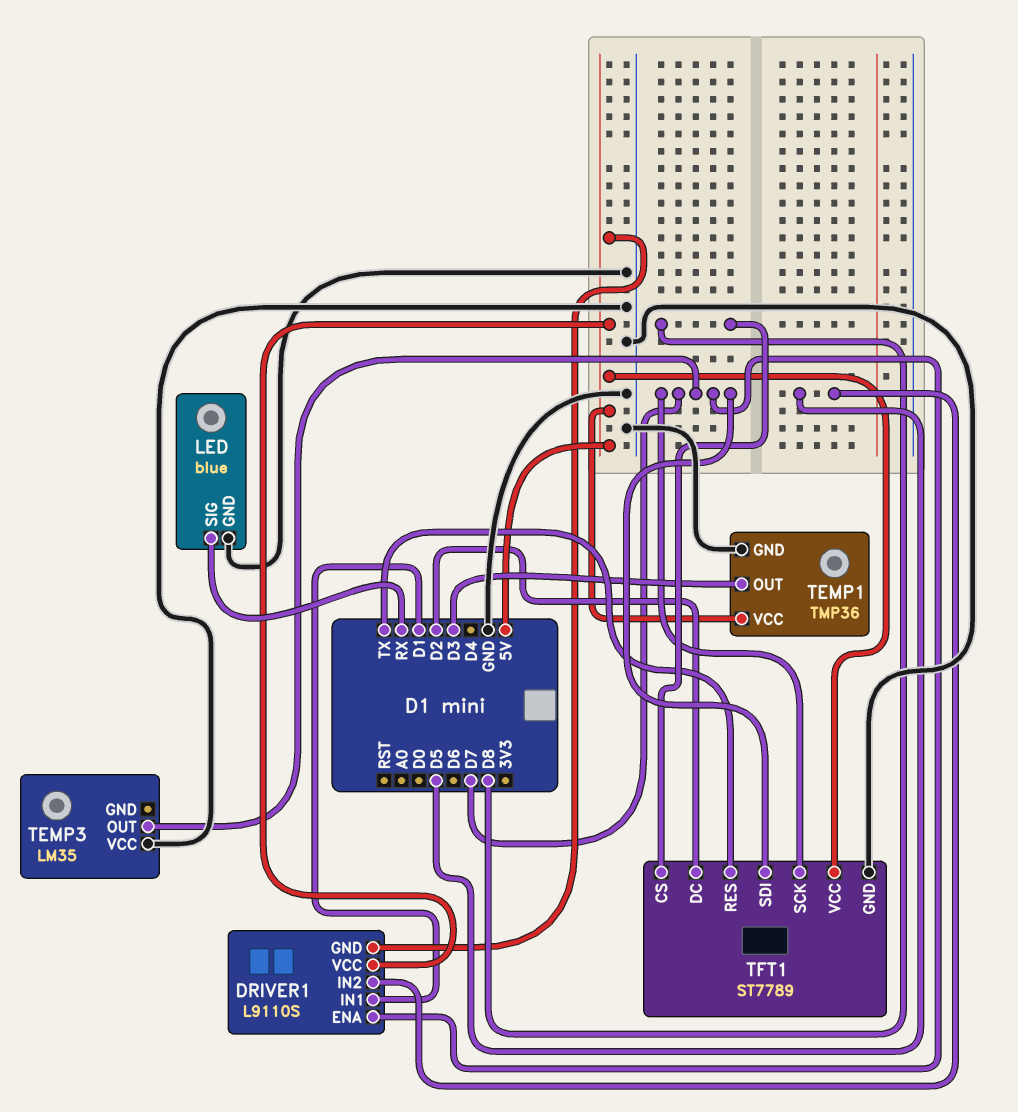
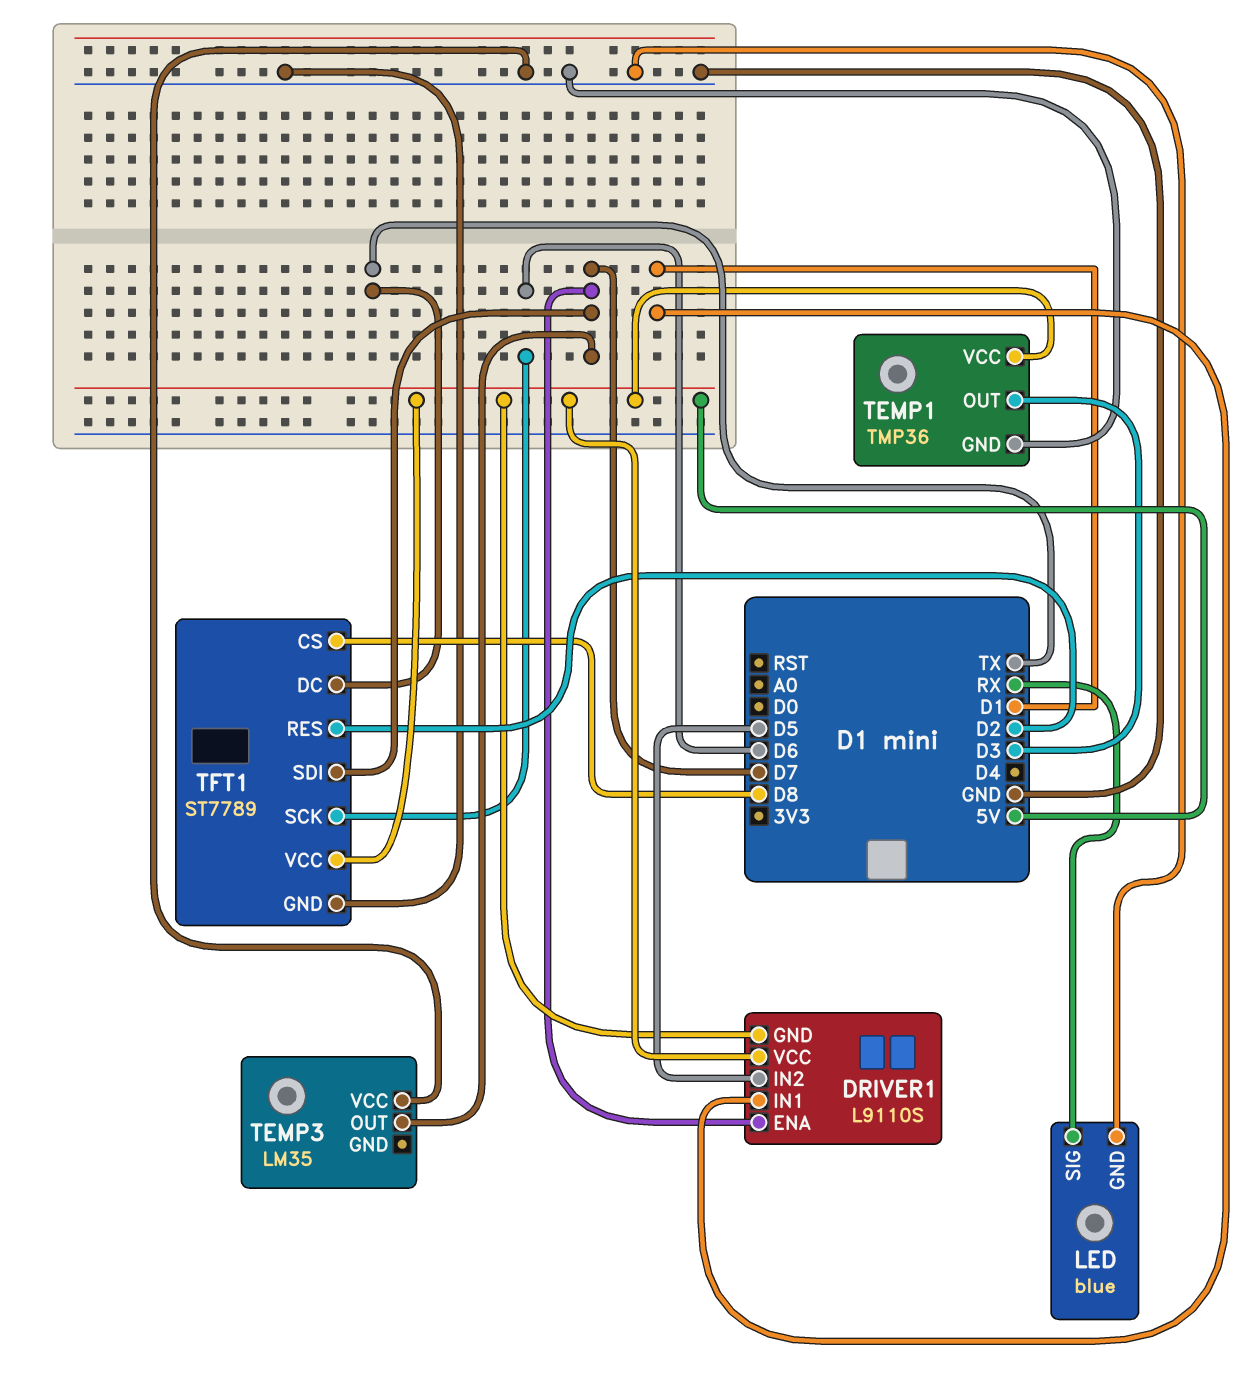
TFT1 pin DC: D2 -> TX
TFT1 pin RES: TX -> D2
TFT1 pin SCK: D7 -> D6

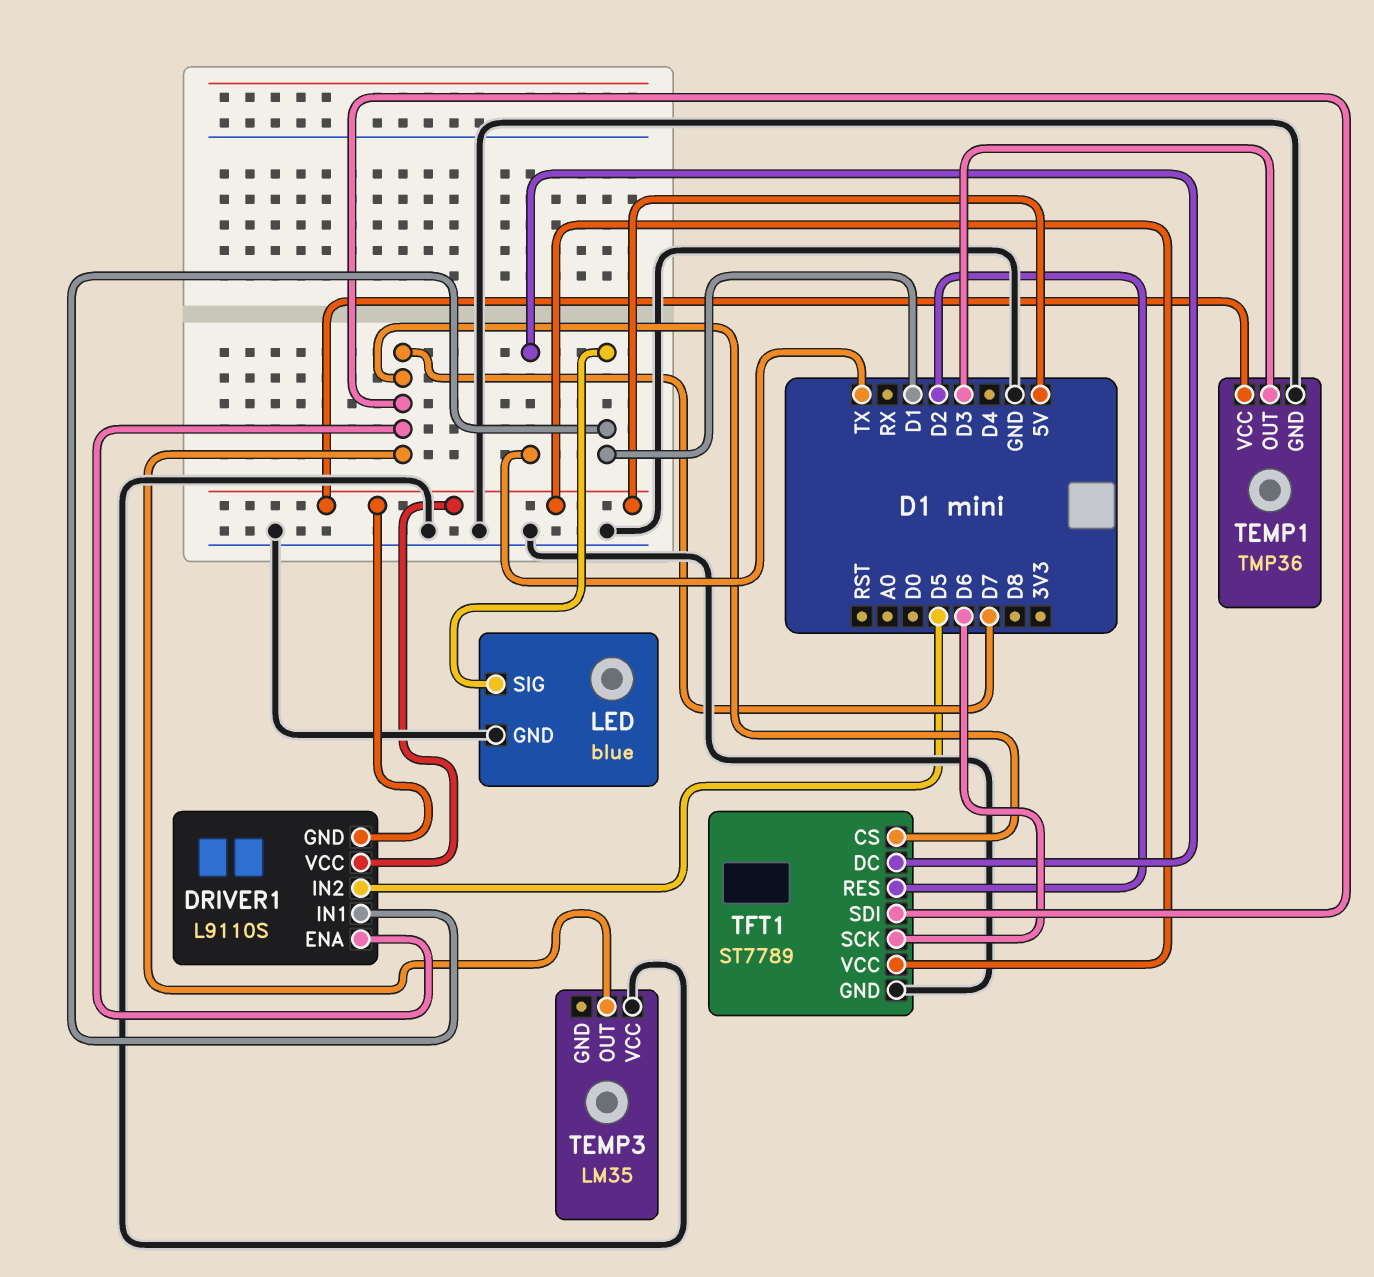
LED pin SIG: RX -> D1
TFT1 pin CS: D8 -> D7

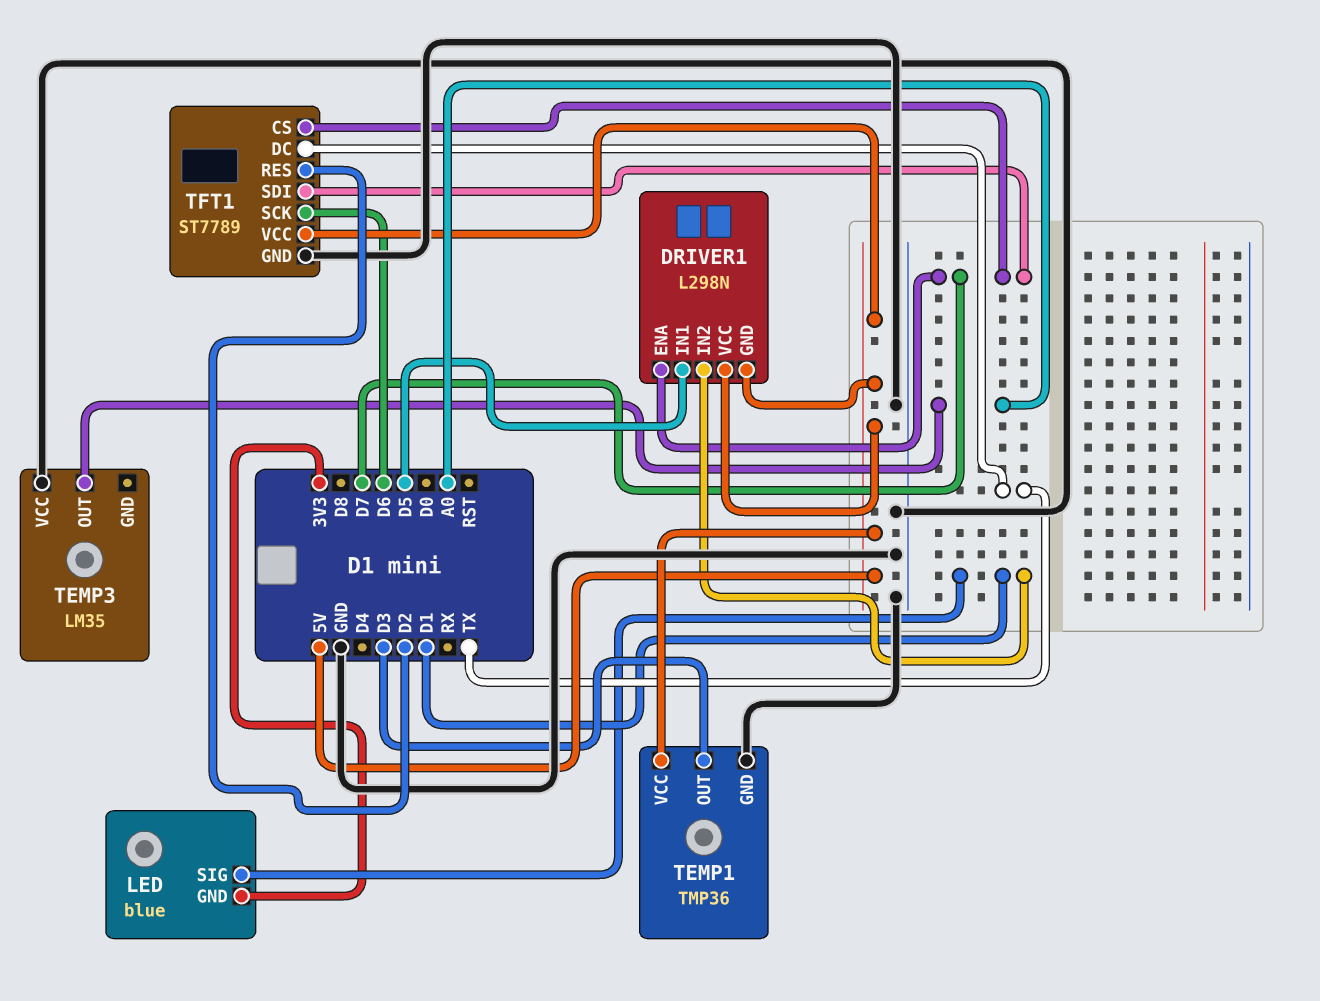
DRIVER1: L9110S -> L298N
DRIVER1 pin IN1: D1 -> D5
DRIVER1 pin IN2: D5 -> D1
LED pin GND: GND -> 3V3
TEMP3 pin OUT: D7 -> A0

